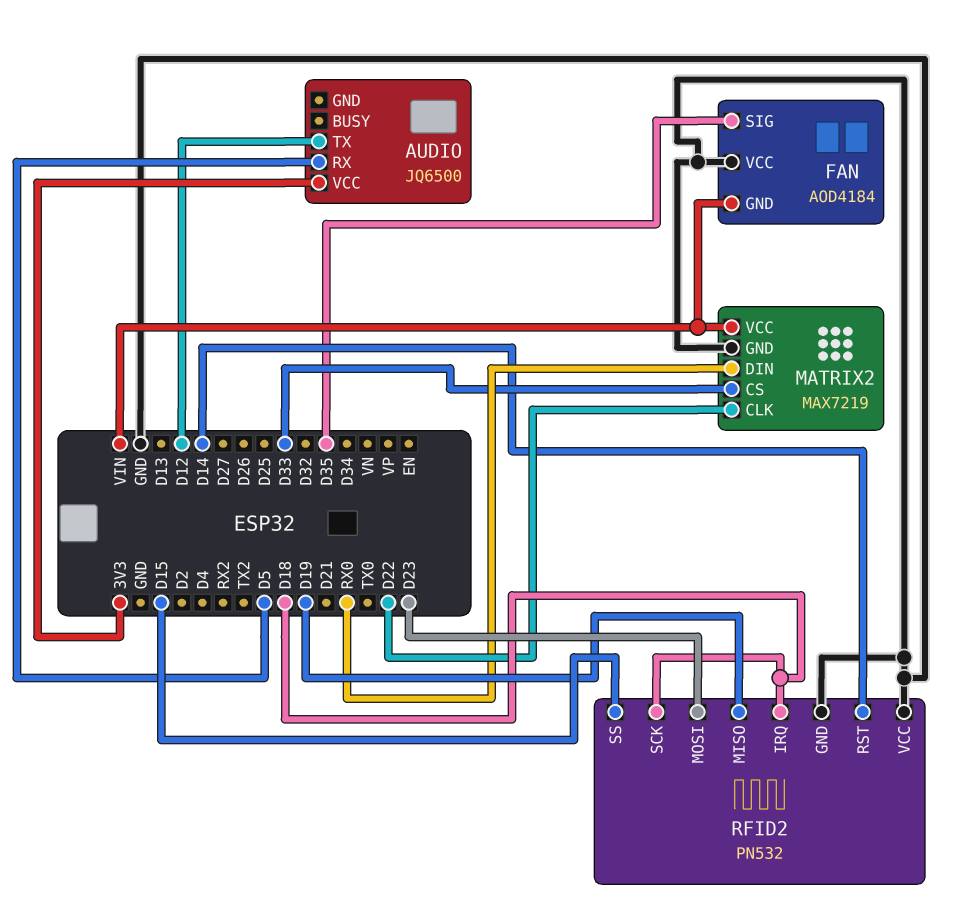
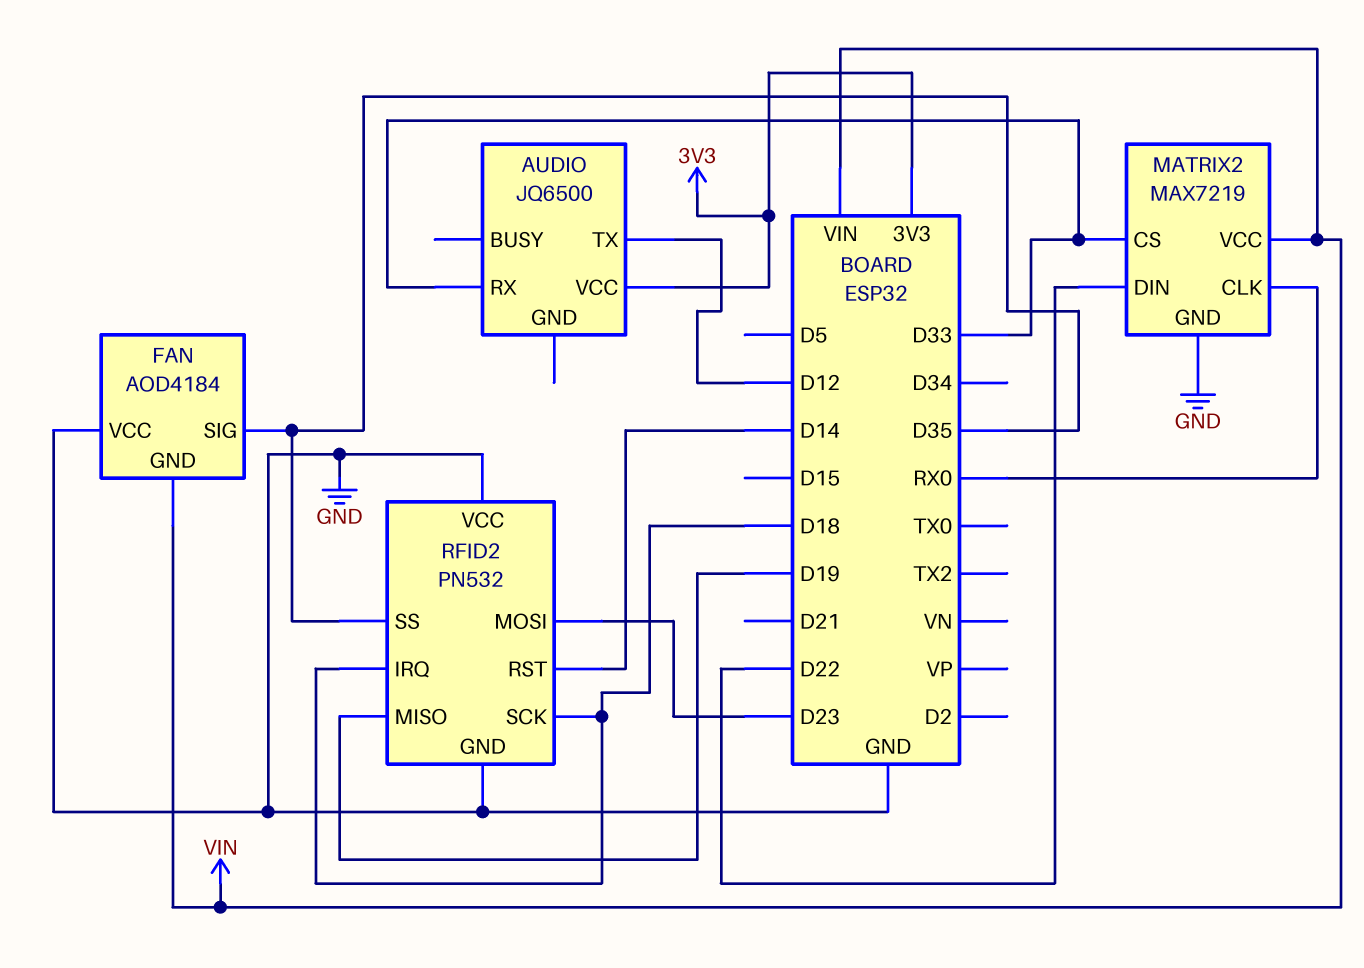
AUDIO pin RX: D5 -> D33
MATRIX2 pin CLK: D22 -> RX0
MATRIX2 pin DIN: RX0 -> D22
RFID2 pin SS: D15 -> D35

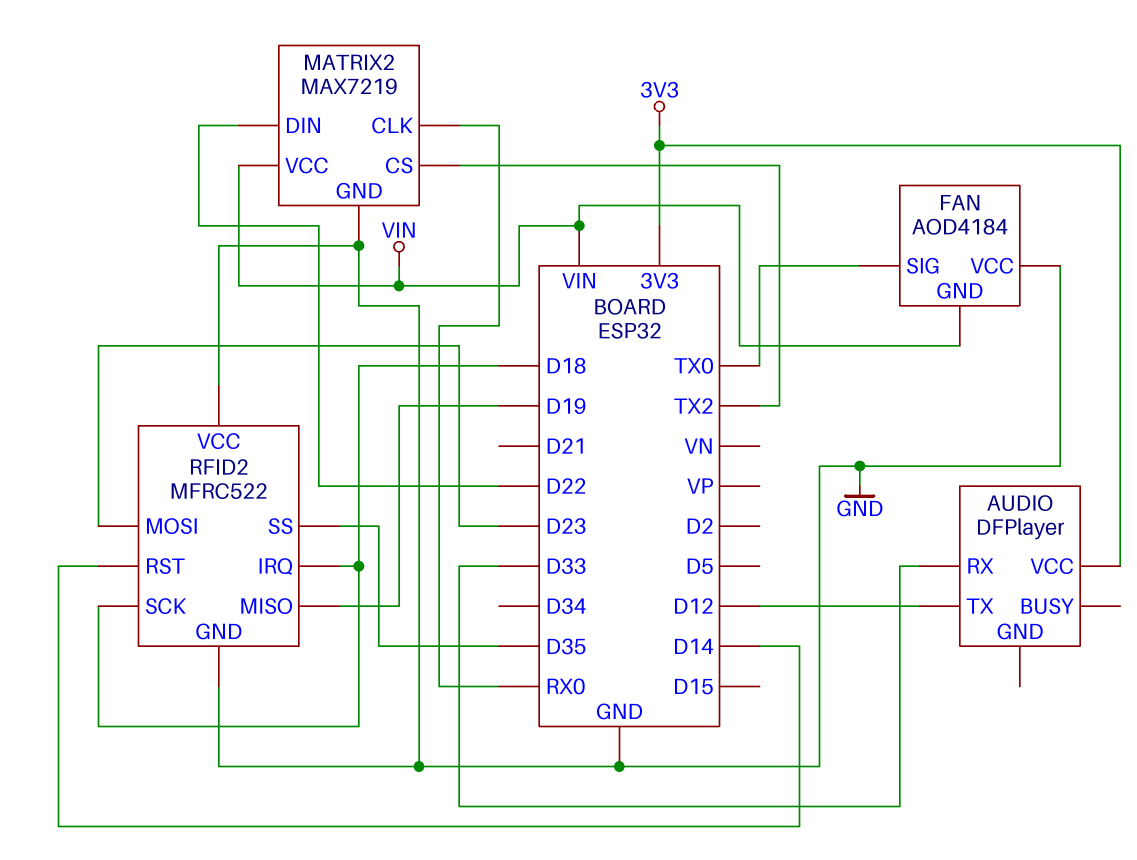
AUDIO: JQ6500 -> DFPlayer
FAN pin SIG: D35 -> TX0
MATRIX2 pin CS: D33 -> TX2
RFID2: PN532 -> MFRC522

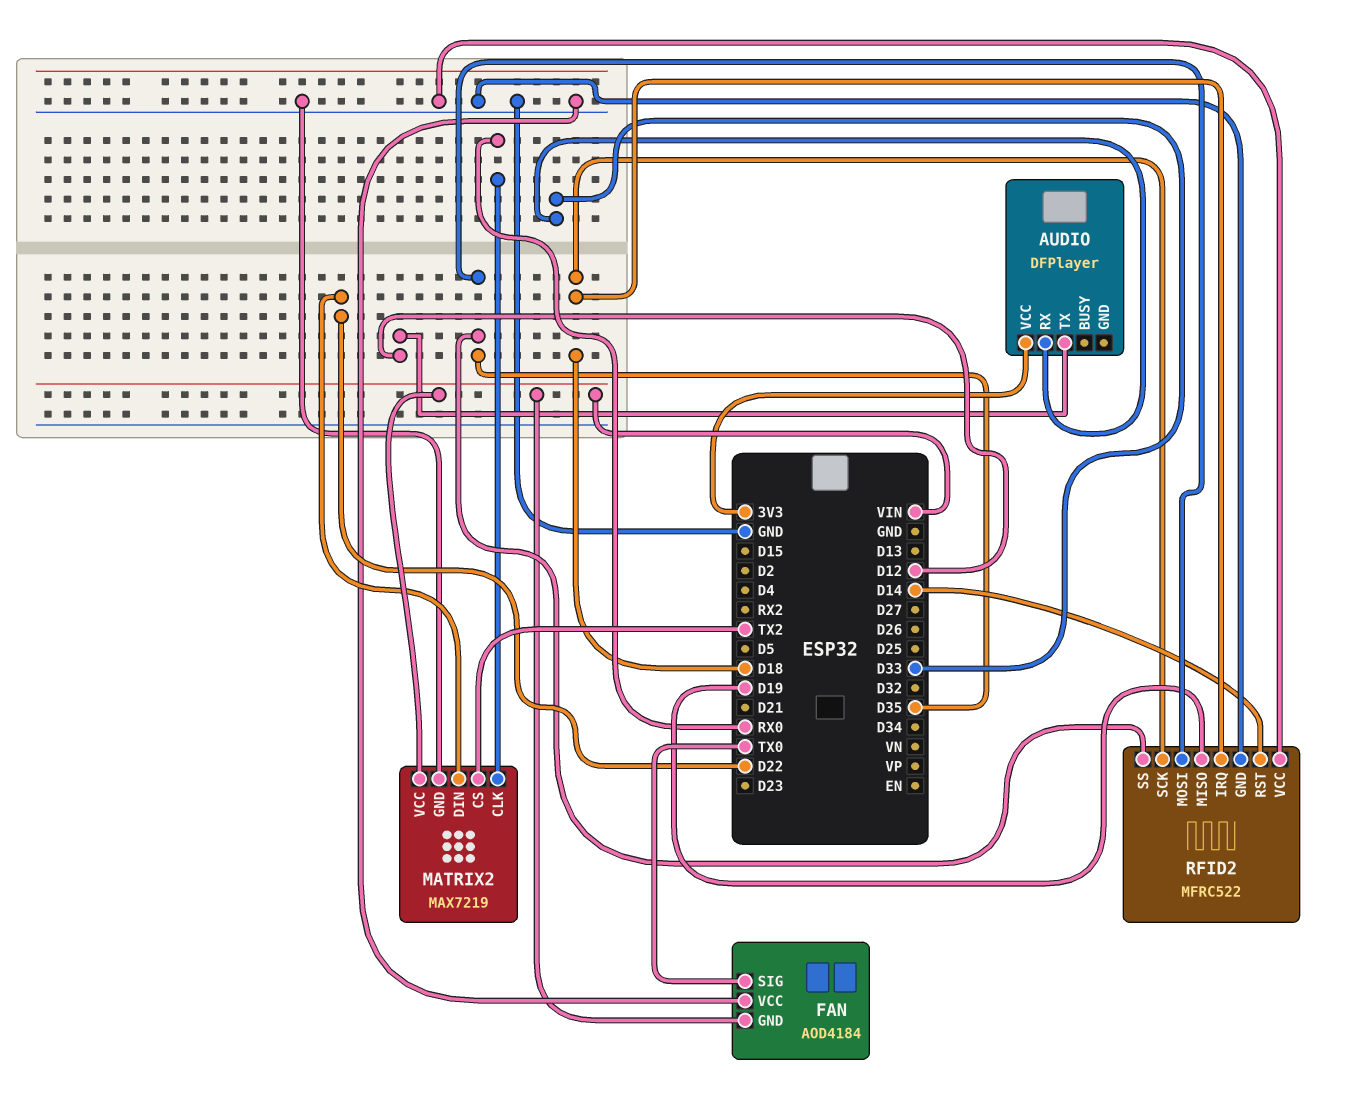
RFID2 pin MOSI: D23 -> D35

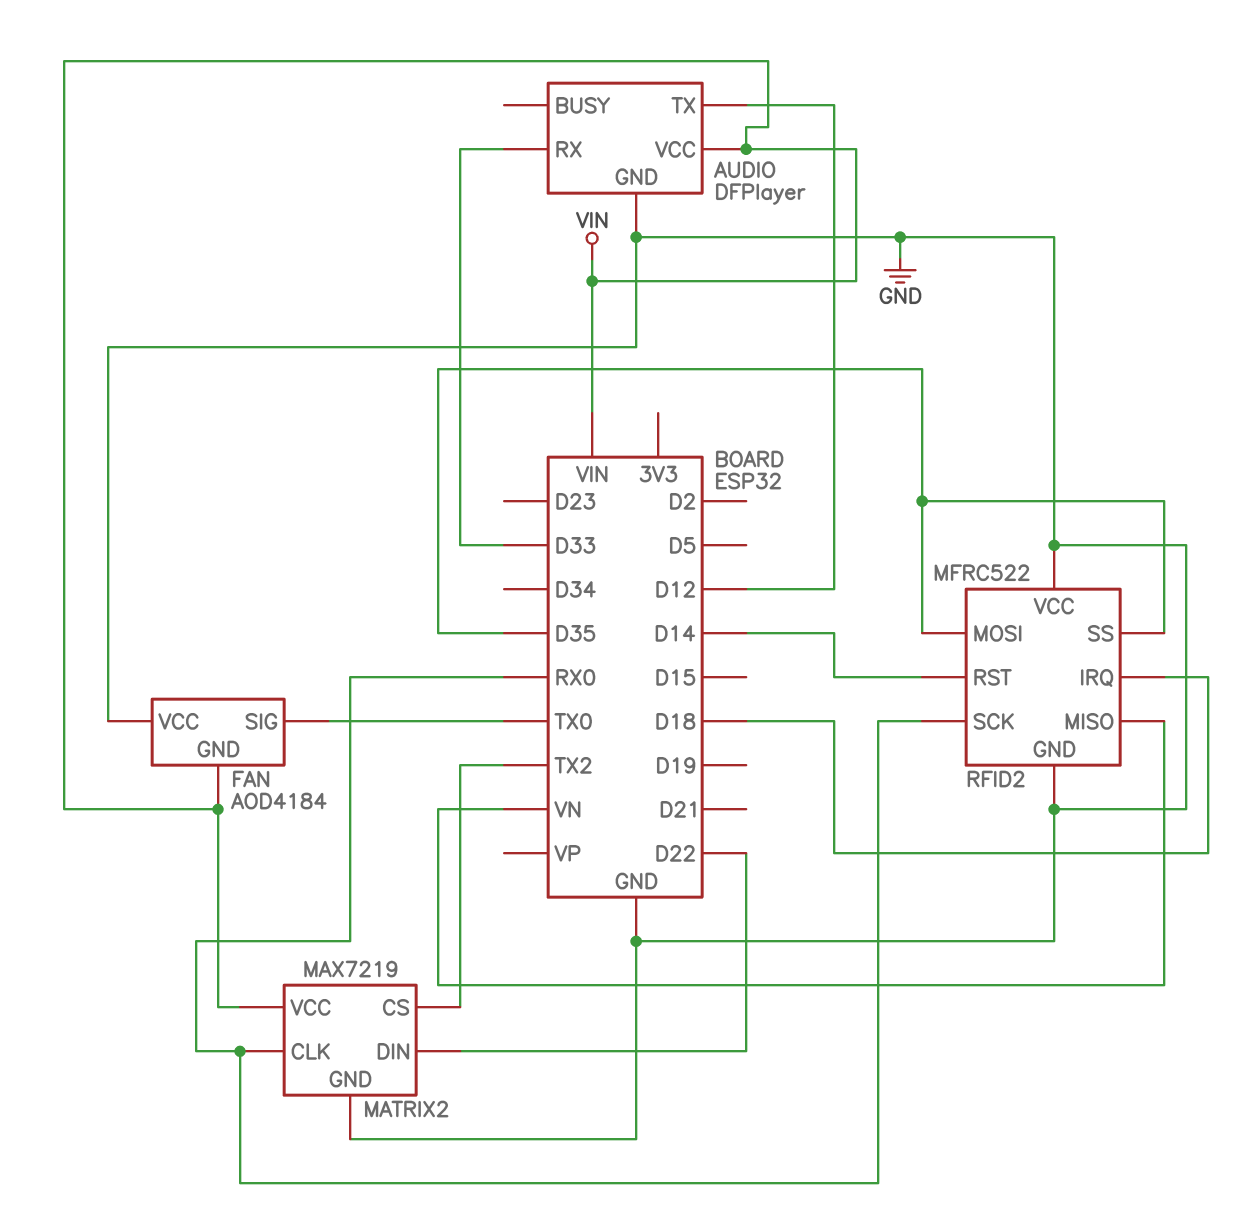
AUDIO pin GND: none -> GND
AUDIO pin VCC: 3V3 -> VIN
RFID2 pin MISO: D19 -> VN
RFID2 pin SCK: D18 -> RX0

